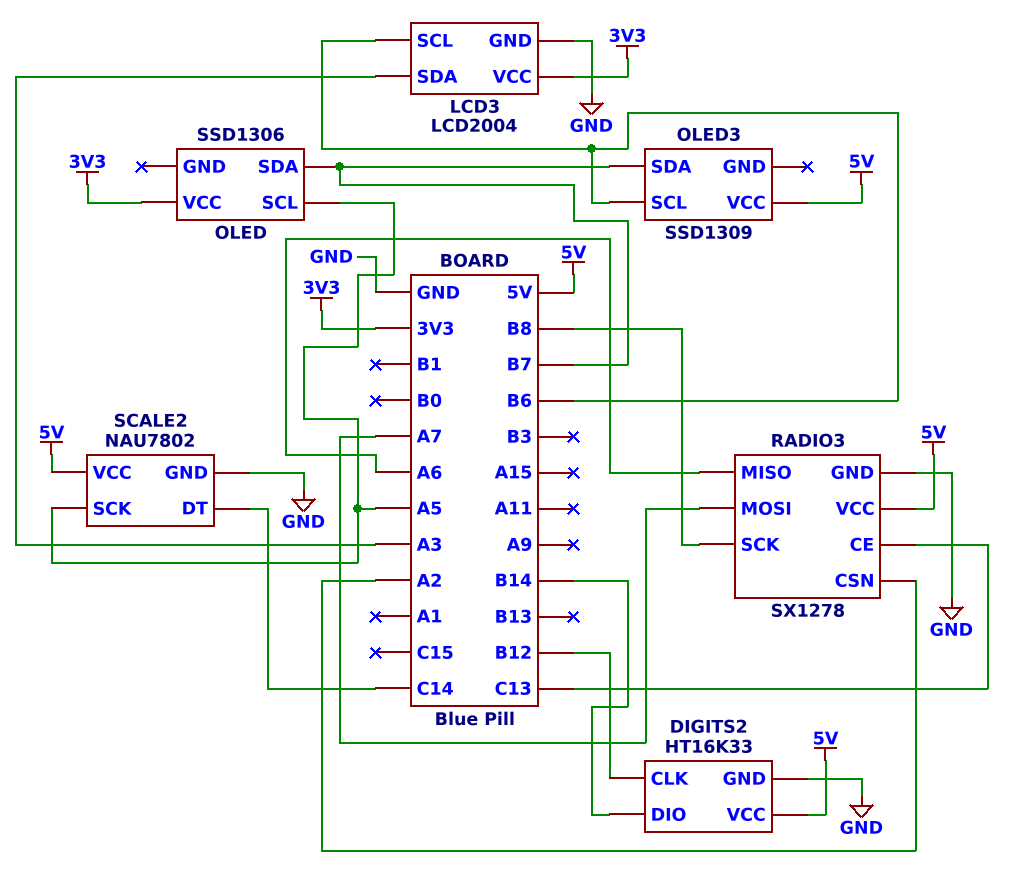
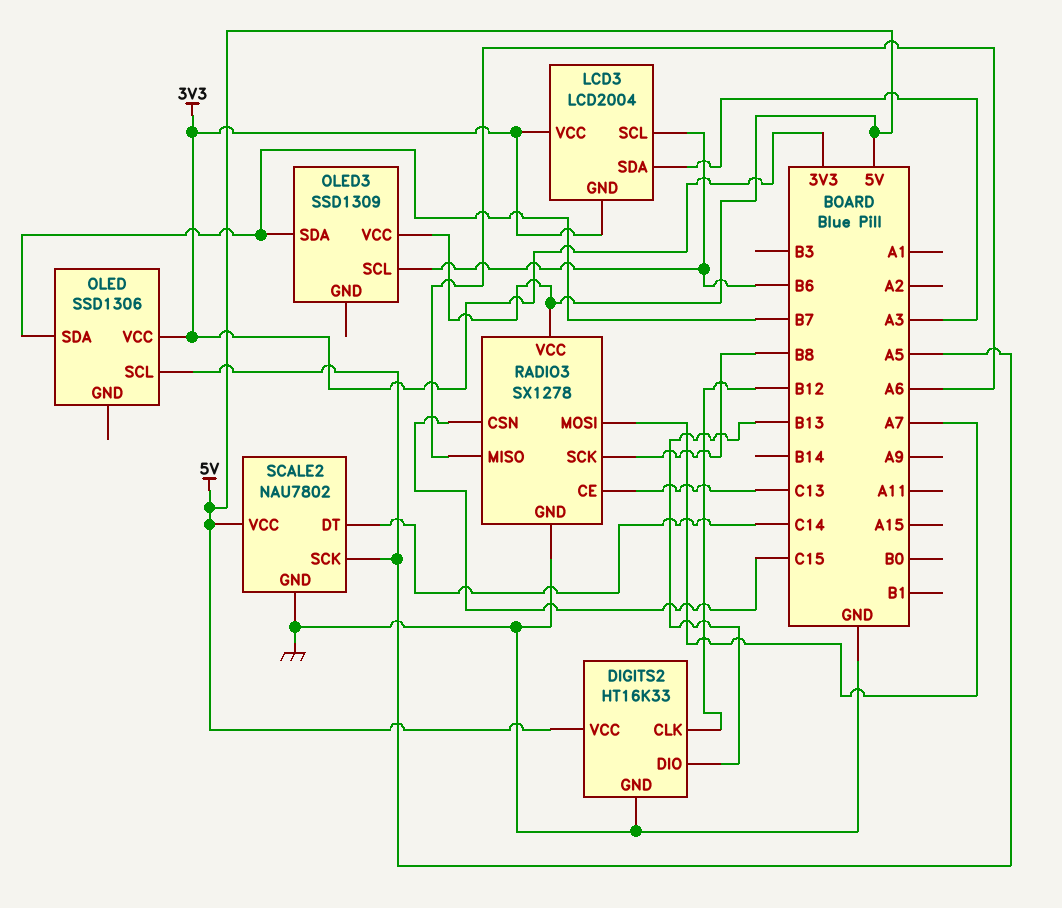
DIGITS2 pin DIO: B14 -> B13
LCD3 pin GND: GND -> 3V3
RADIO3 pin CSN: A2 -> C15

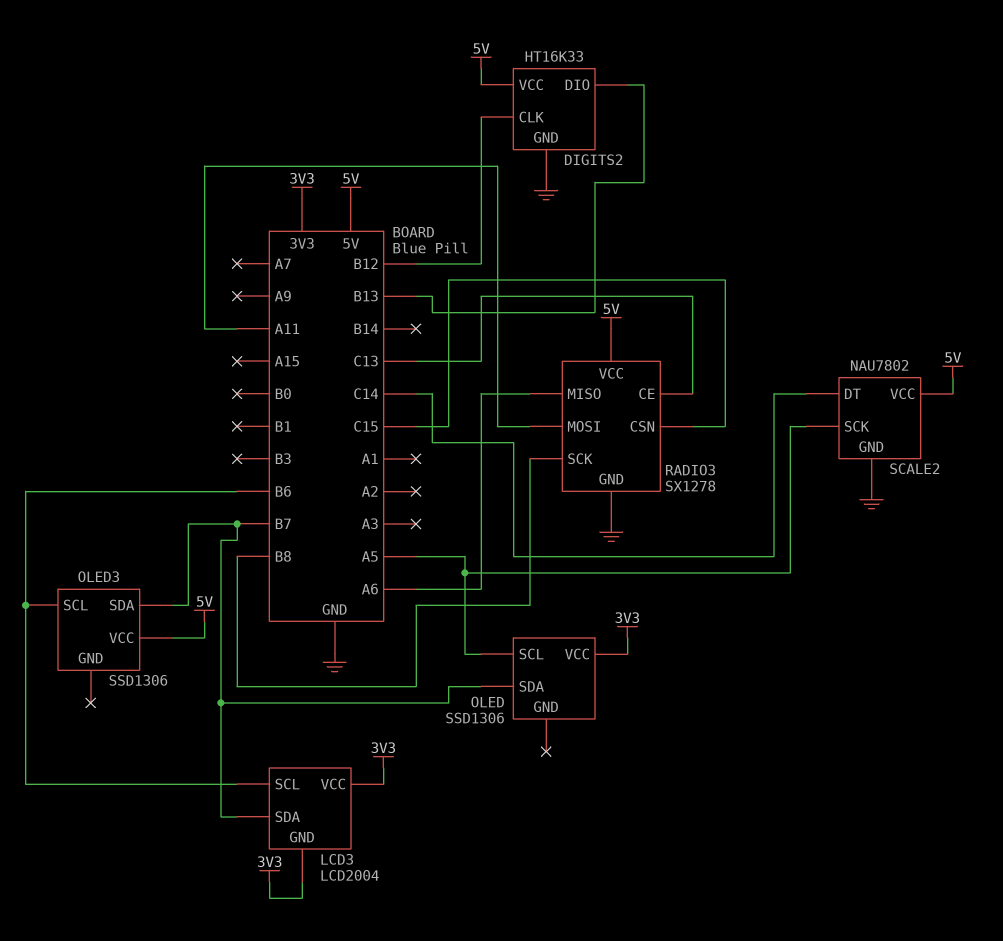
LCD3 pin SDA: A3 -> B7
OLED3: SSD1309 -> SSD1306
RADIO3 pin MOSI: A7 -> A11

